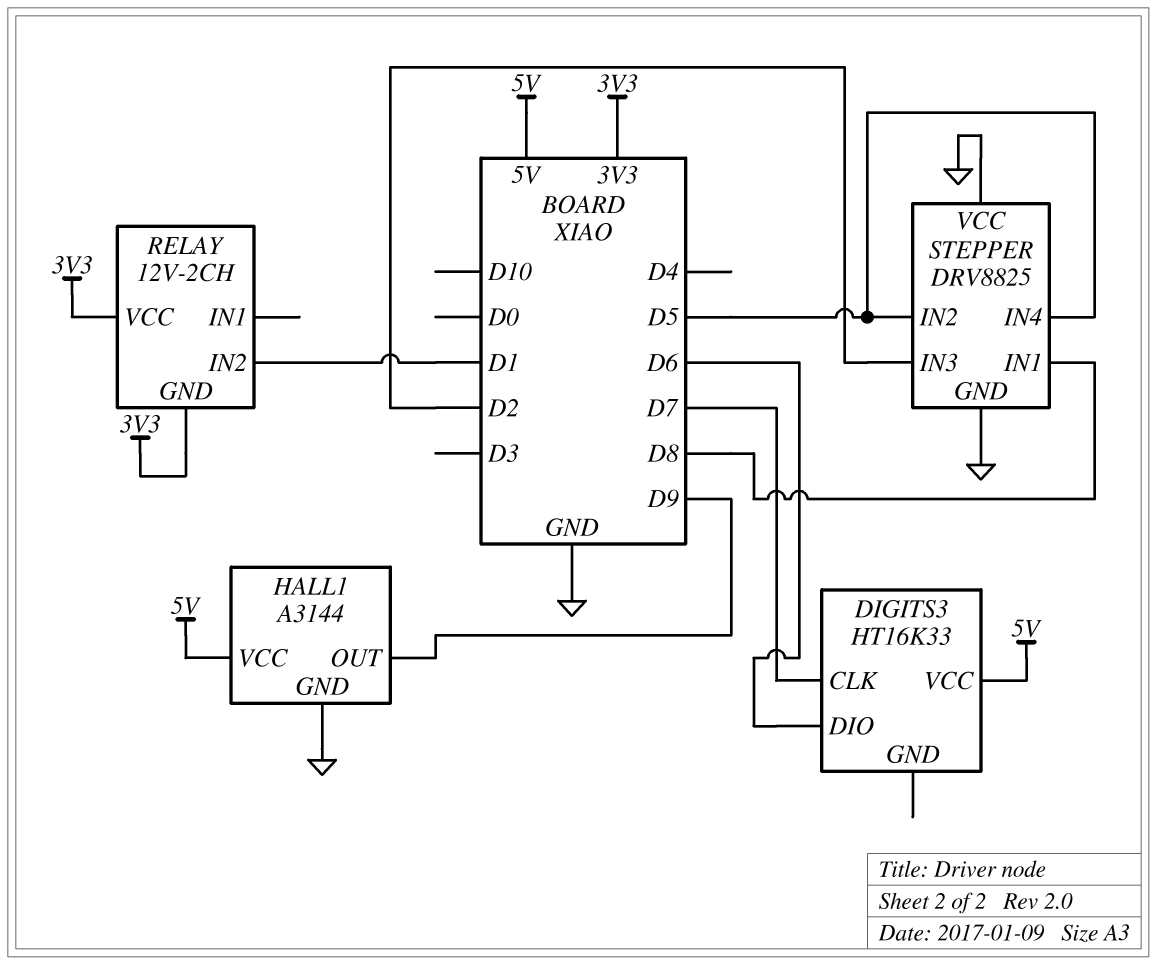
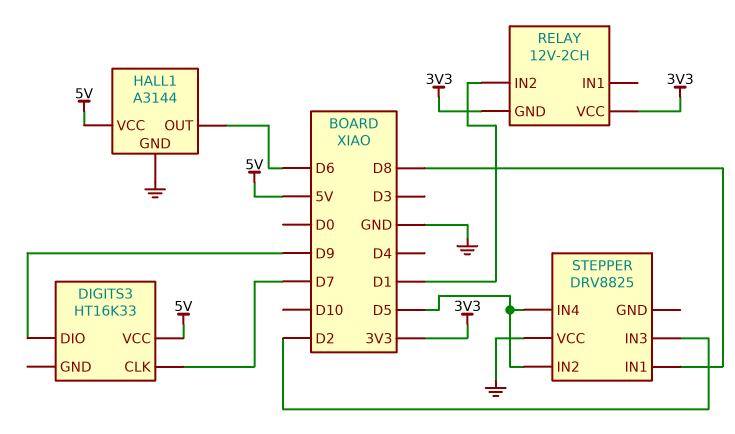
DIGITS3 pin DIO: D6 -> D9
HALL1 pin OUT: D9 -> D6
STEPPER pin GND: GND -> none

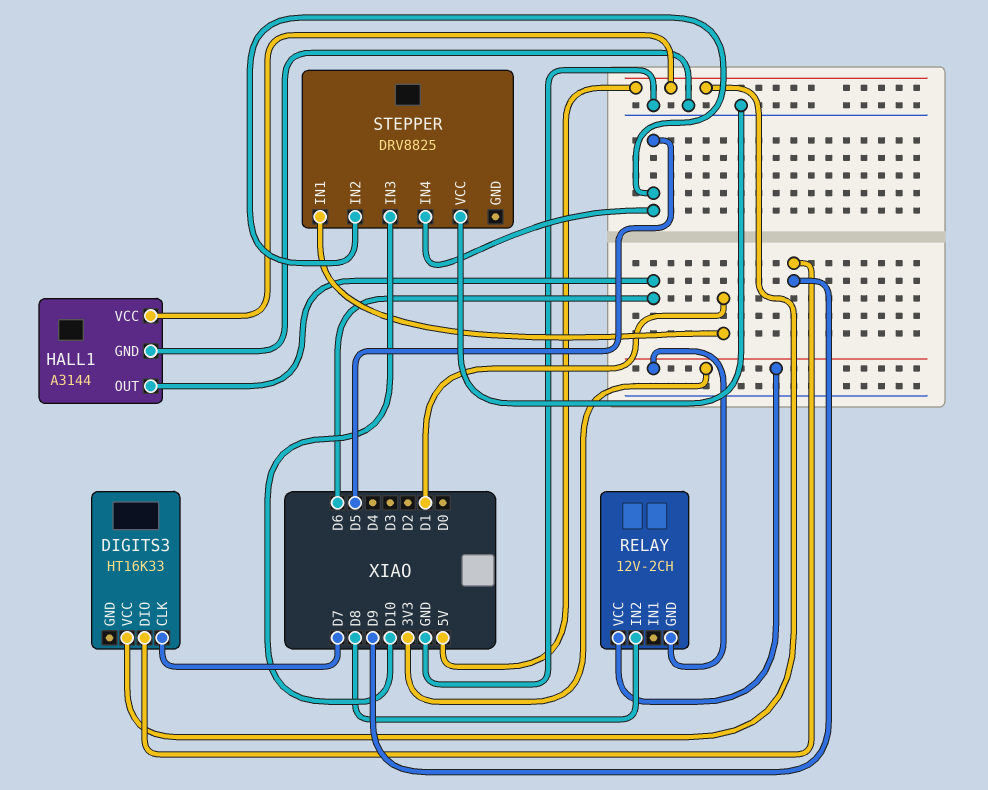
RELAY pin IN2: D1 -> D8
STEPPER pin IN1: D8 -> D1
STEPPER pin IN3: D2 -> D10

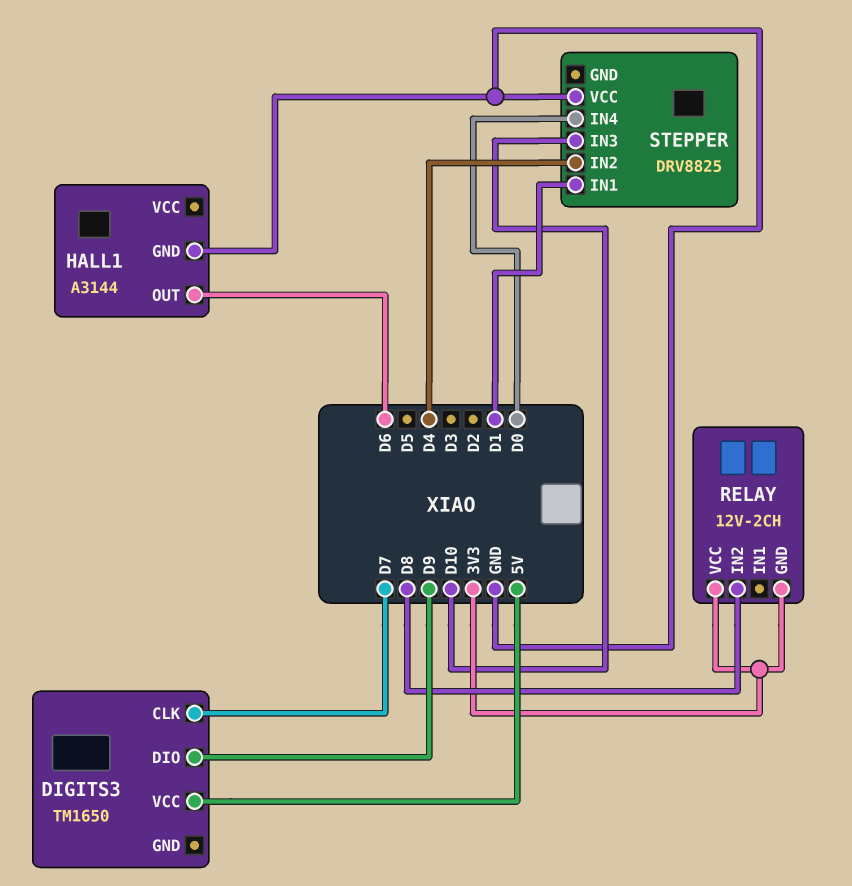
DIGITS3: HT16K33 -> TM1650
HALL1 pin VCC: 5V -> none
STEPPER pin IN2: D5 -> D4
STEPPER pin IN4: D5 -> D0

